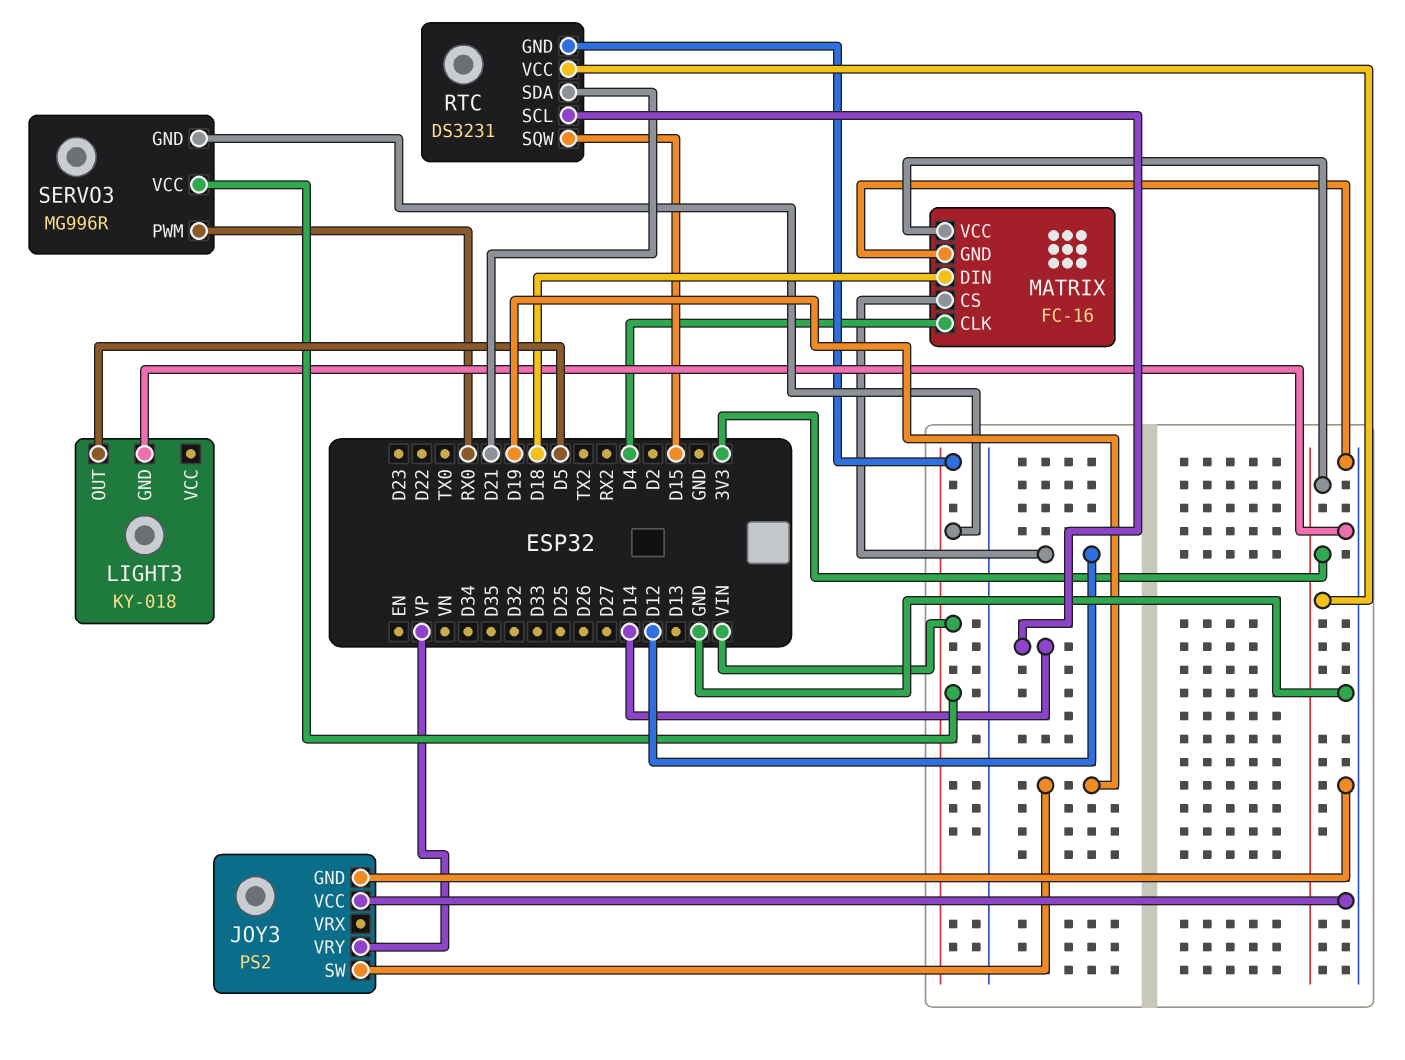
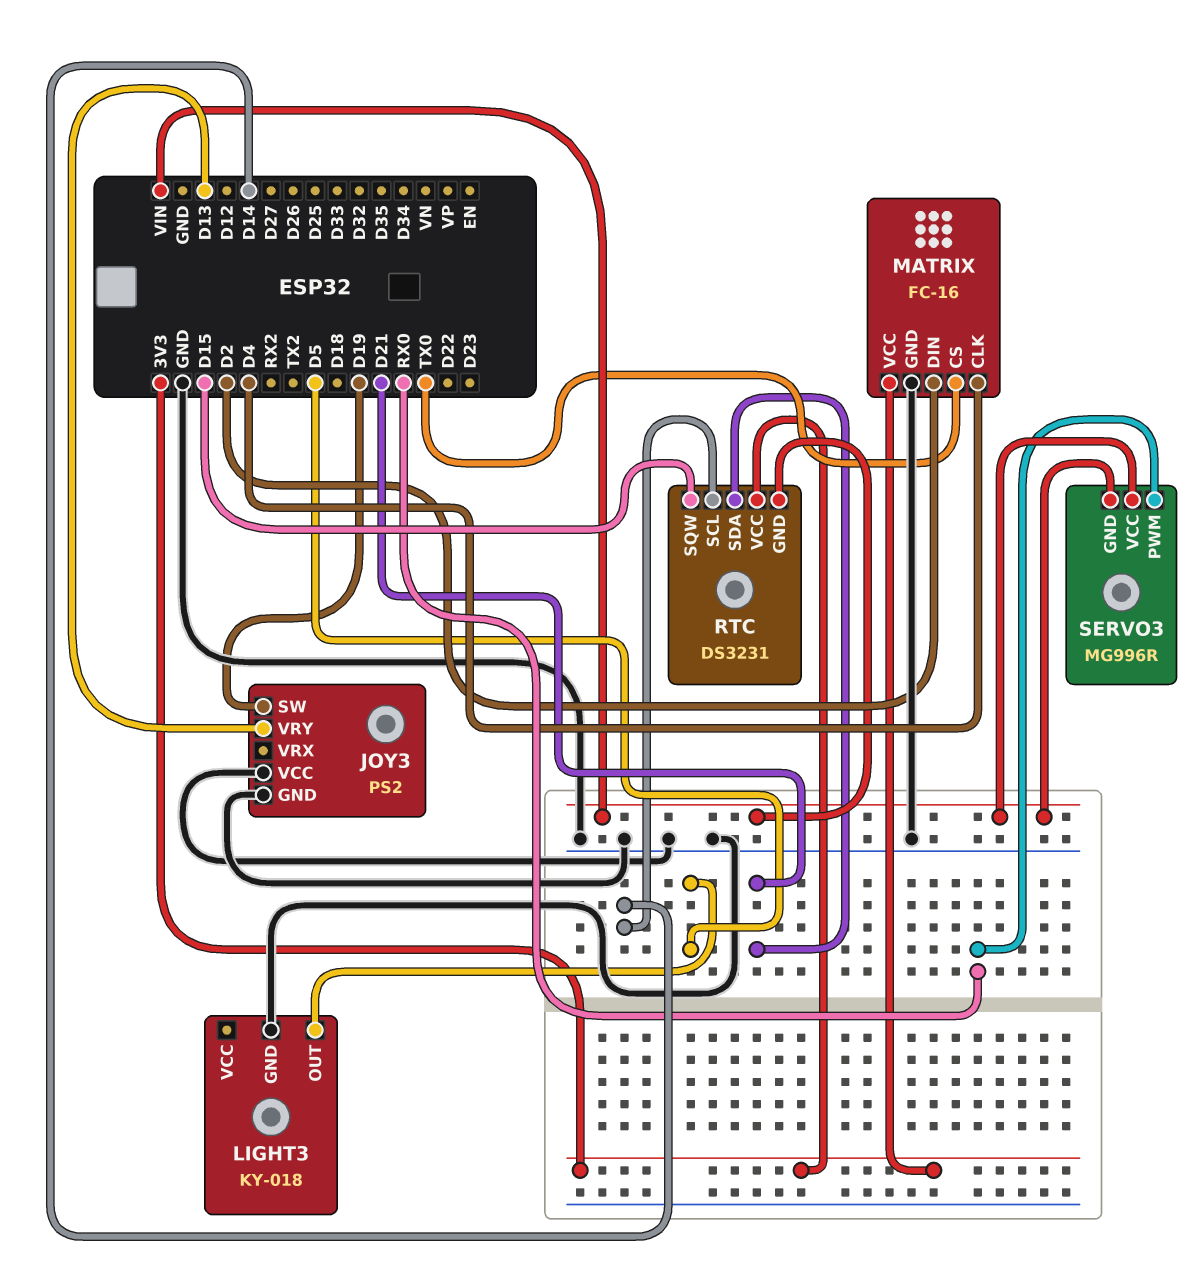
JOY3 pin VRY: VP -> D13
MATRIX pin CS: D12 -> TX0
MATRIX pin DIN: D18 -> D2

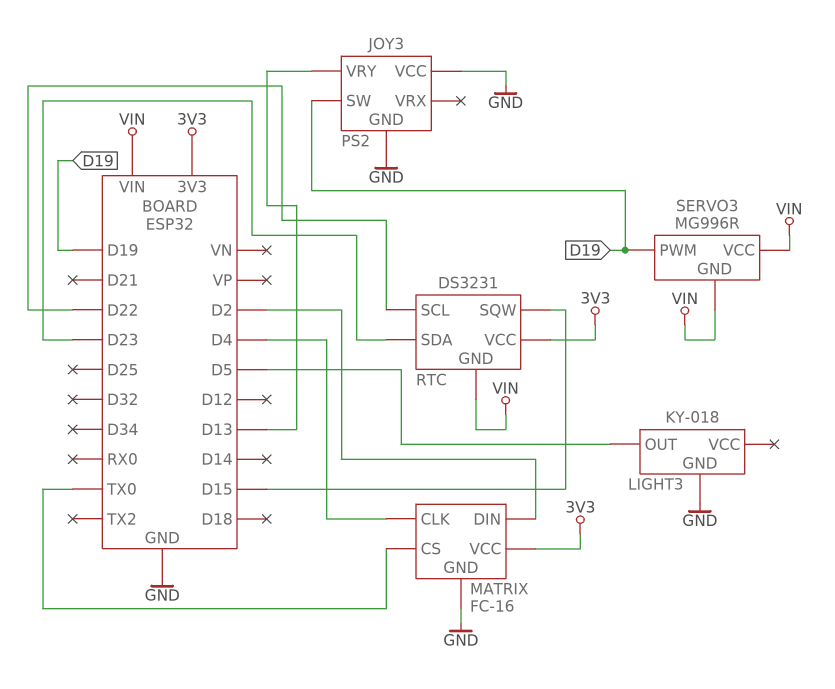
RTC pin SCL: D14 -> D22
RTC pin SDA: D21 -> D23
SERVO3 pin PWM: RX0 -> D19

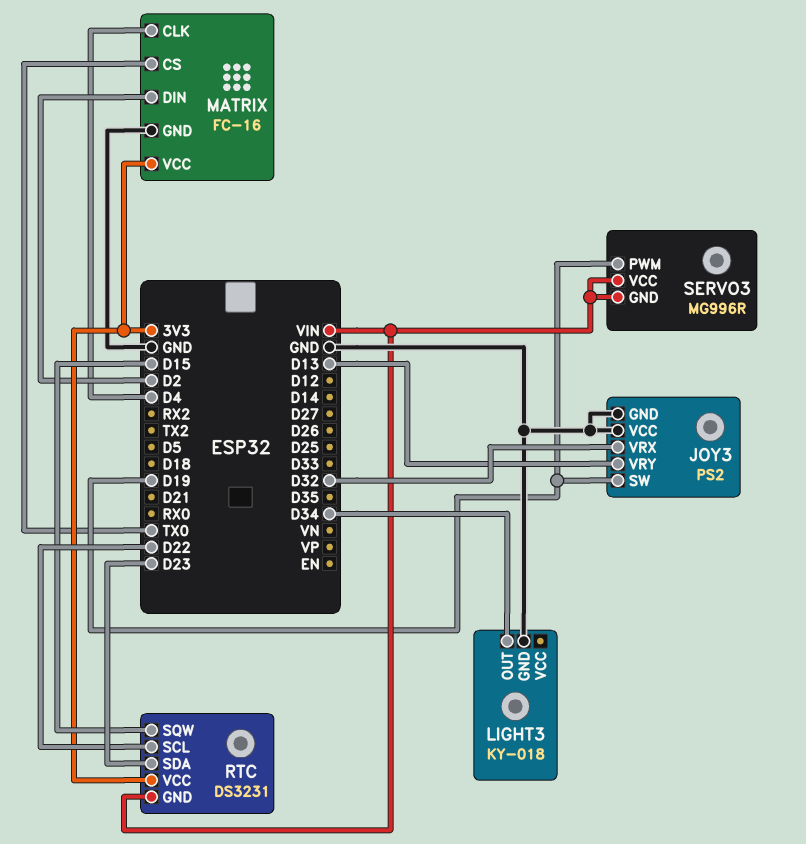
JOY3 pin VRX: none -> D32
LIGHT3 pin OUT: D5 -> D34

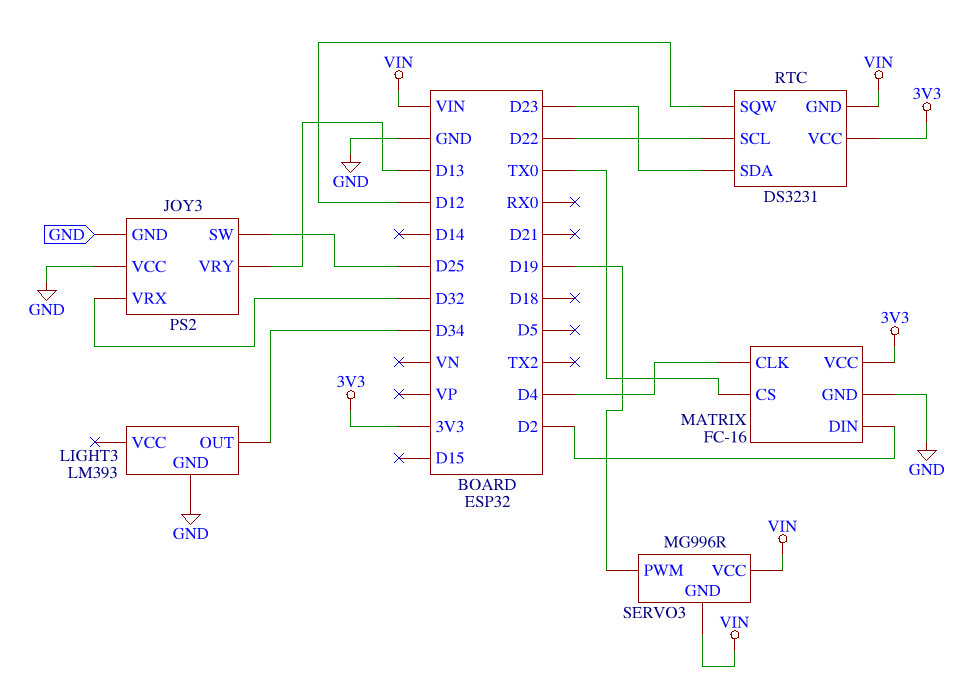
JOY3 pin SW: D19 -> D25
LIGHT3: KY-018 -> LM393
RTC pin SQW: D15 -> D12

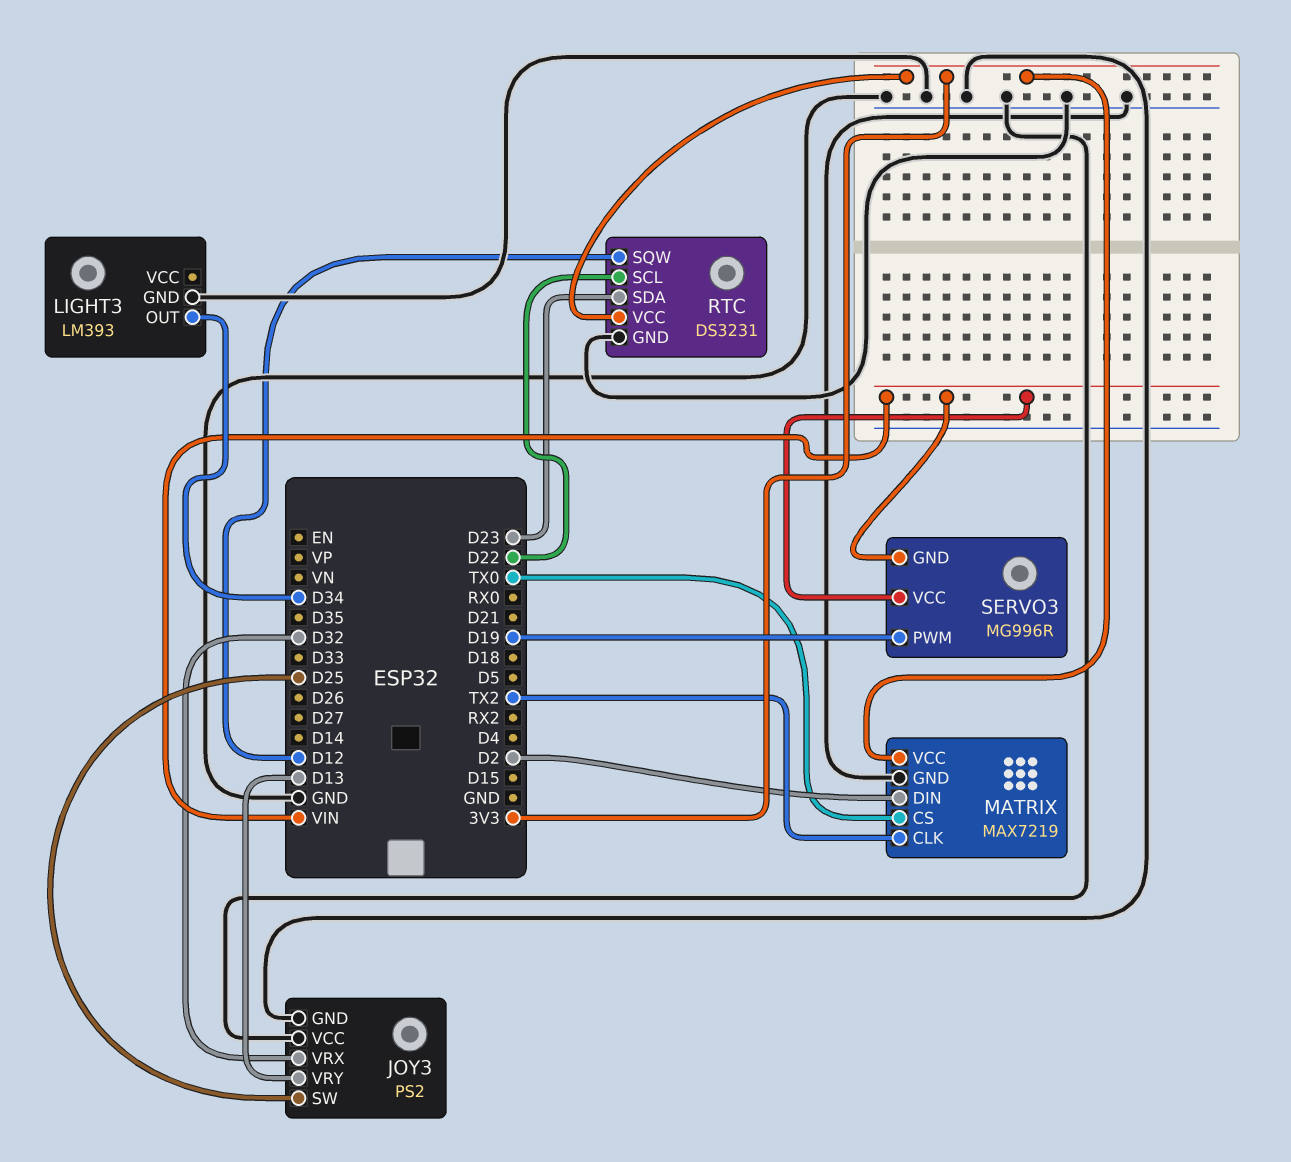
MATRIX: FC-16 -> MAX7219
MATRIX pin CLK: D4 -> TX2
RTC pin GND: VIN -> GND

